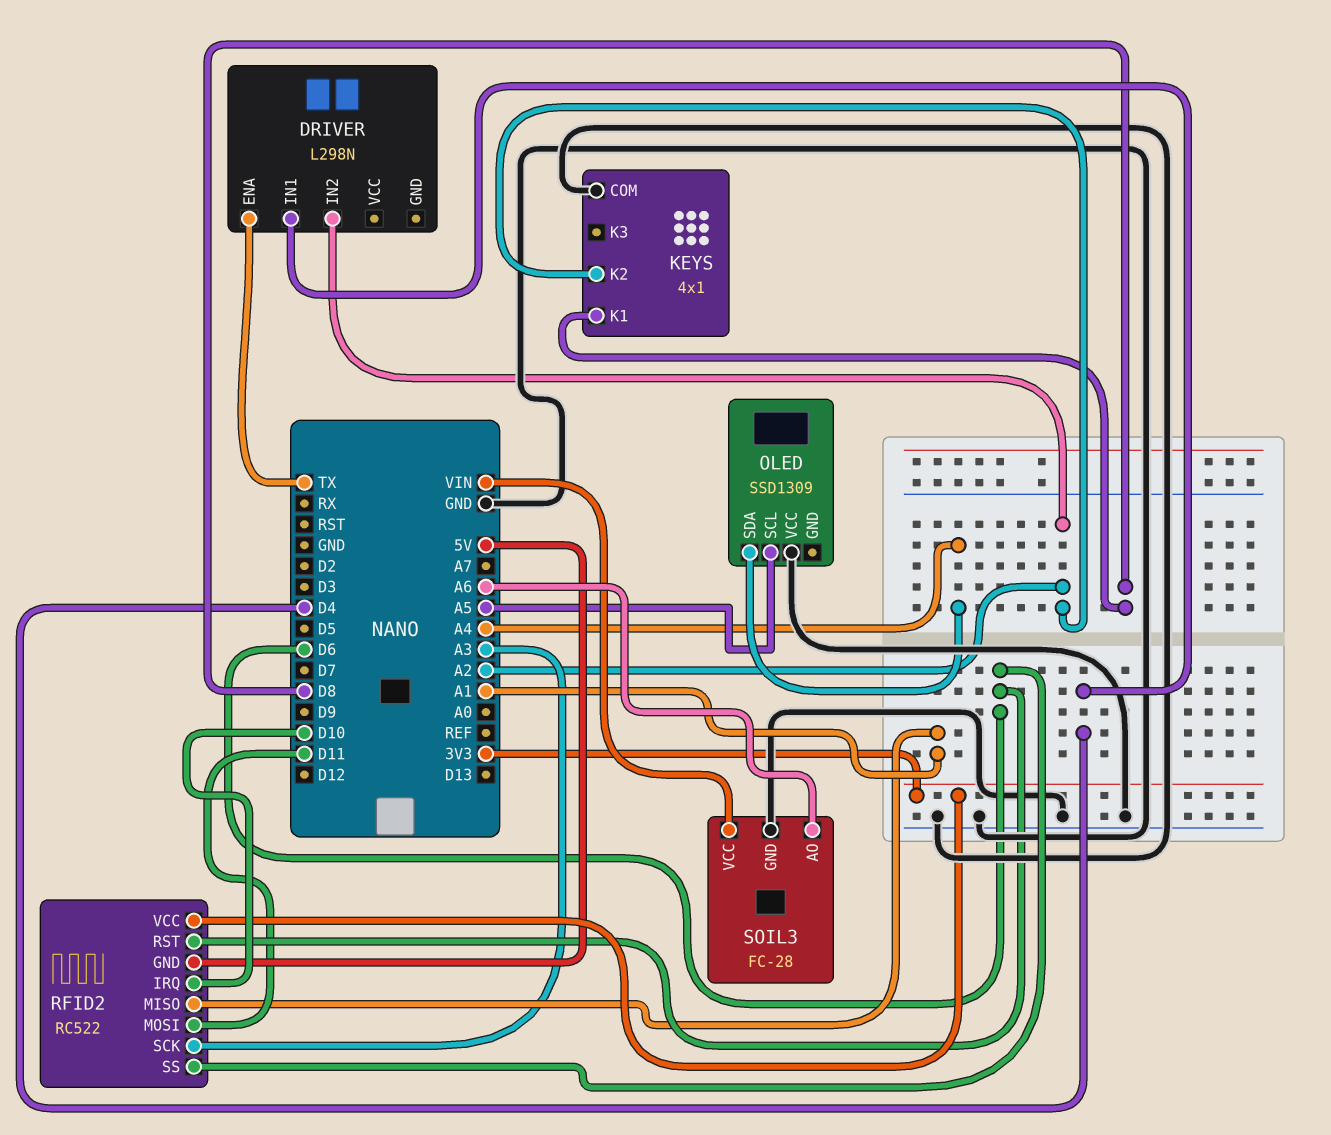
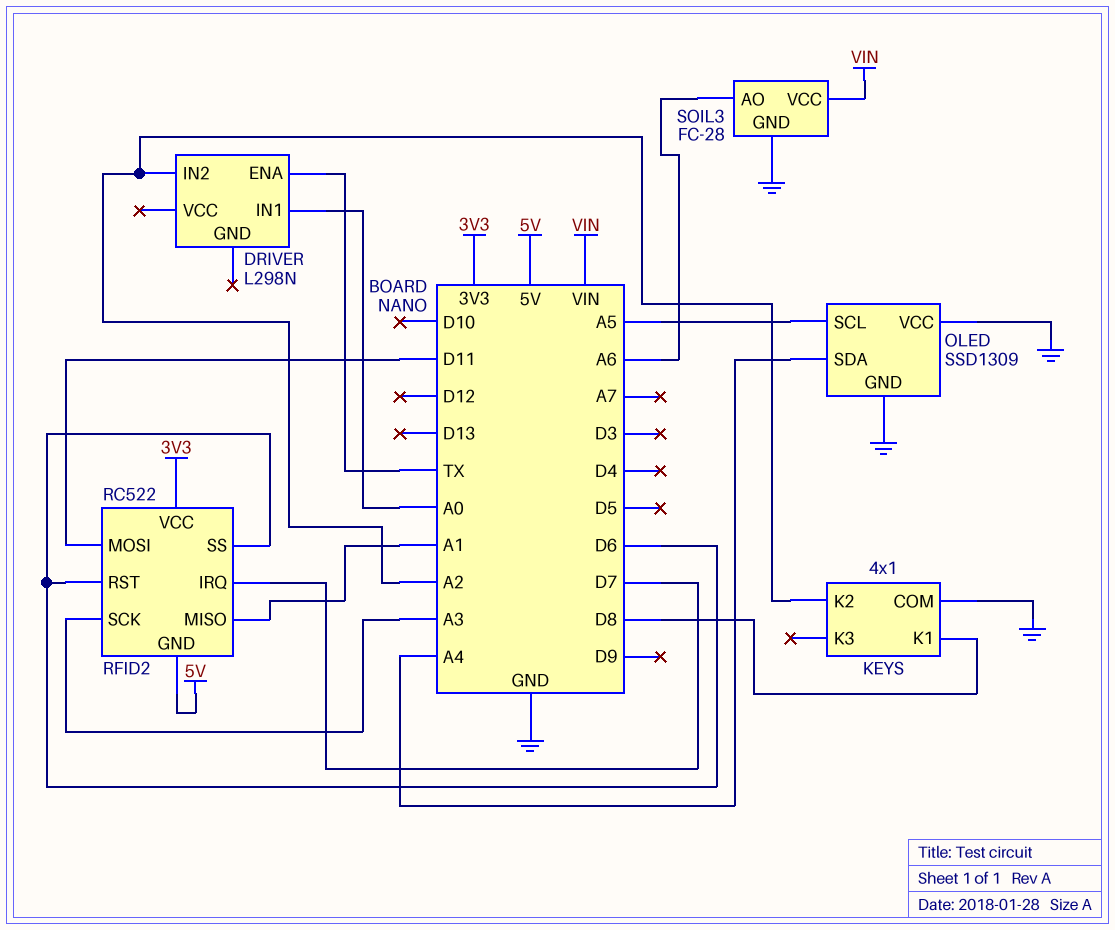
DRIVER pin IN1: D4 -> A0
OLED pin GND: none -> GND
RFID2 pin IRQ: D10 -> D7

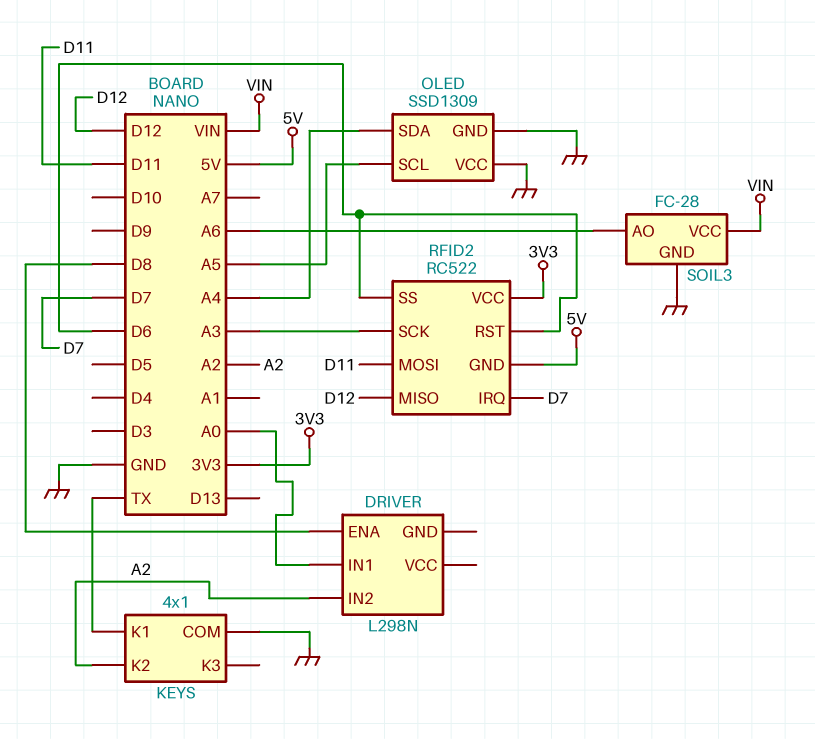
DRIVER pin ENA: TX -> D8
KEYS pin K1: D8 -> TX
RFID2 pin MISO: A1 -> D12

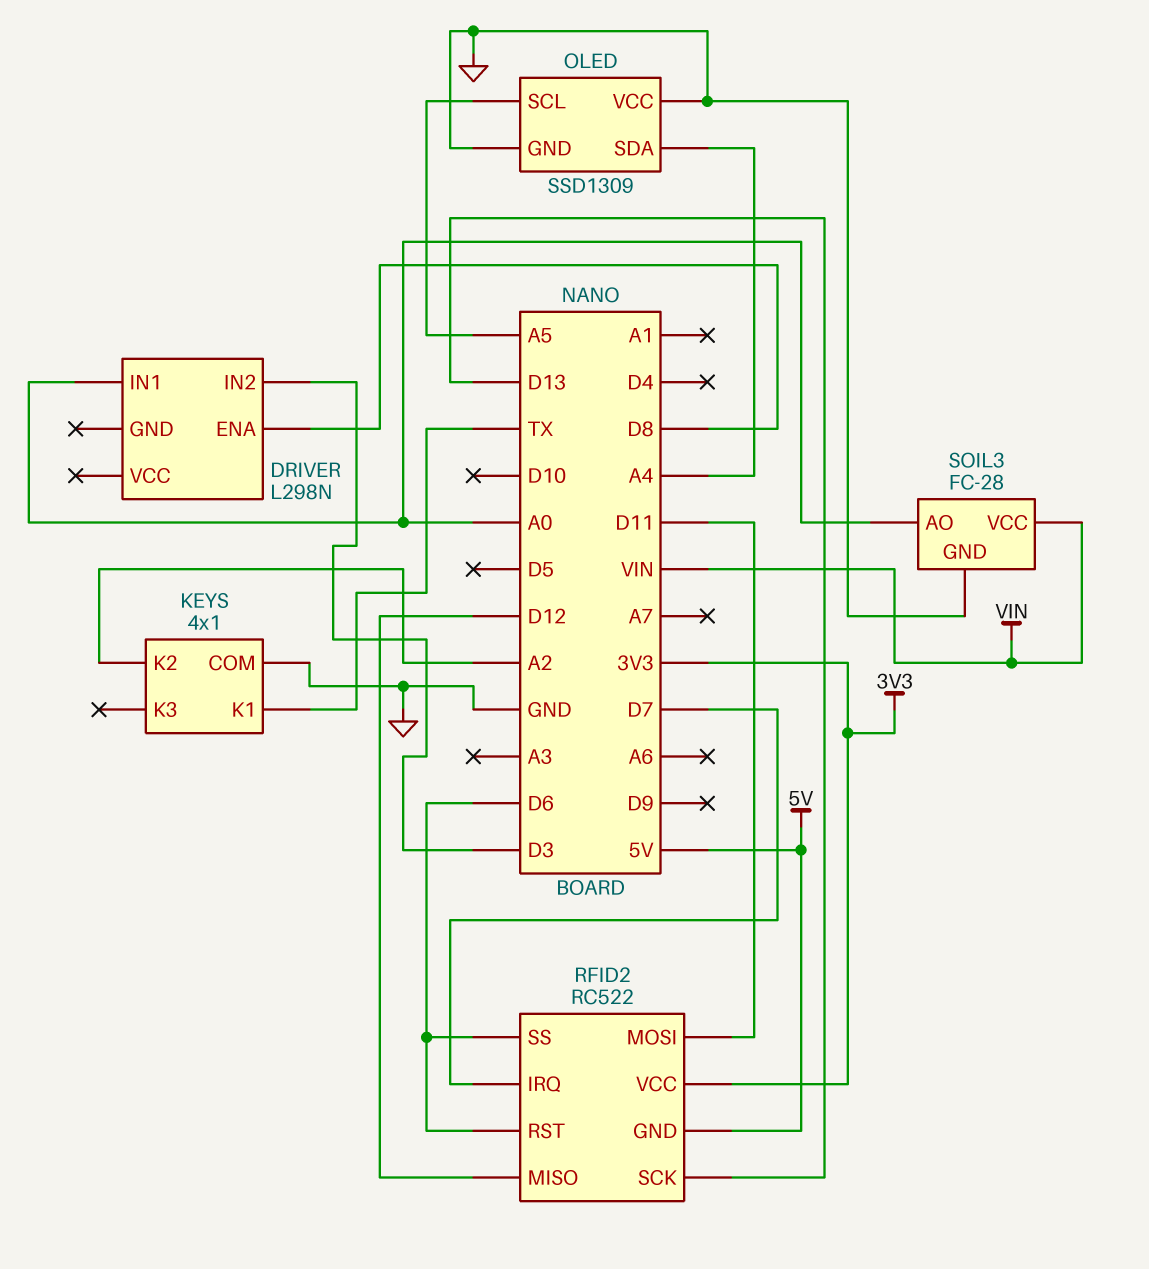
DRIVER pin IN2: A2 -> D3
RFID2 pin SCK: A3 -> D13
SOIL3 pin AO: A6 -> A0

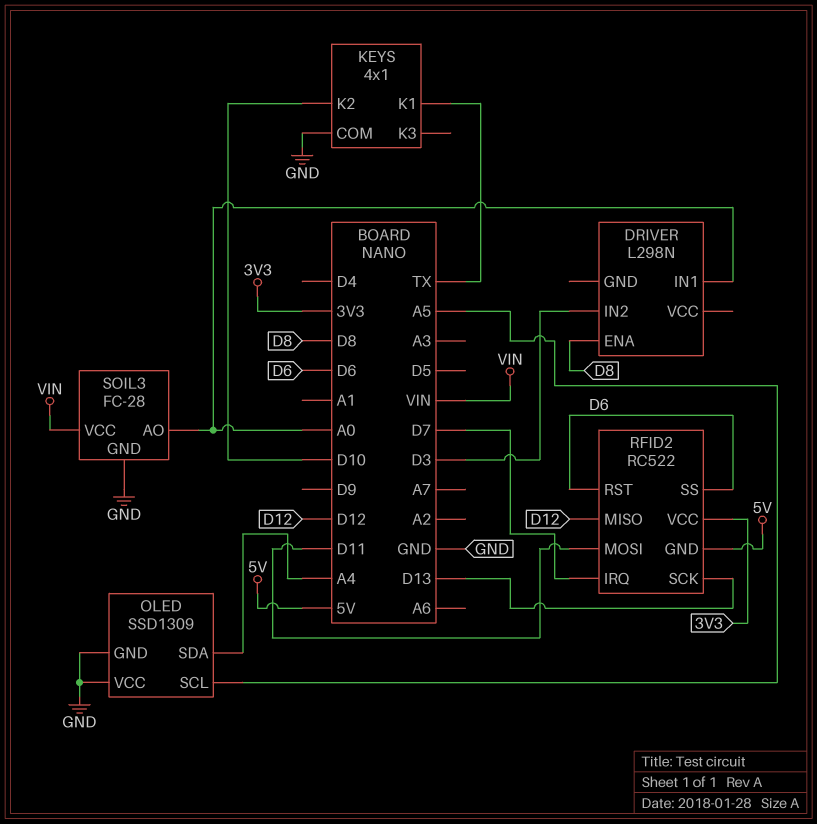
KEYS pin K2: A2 -> D10

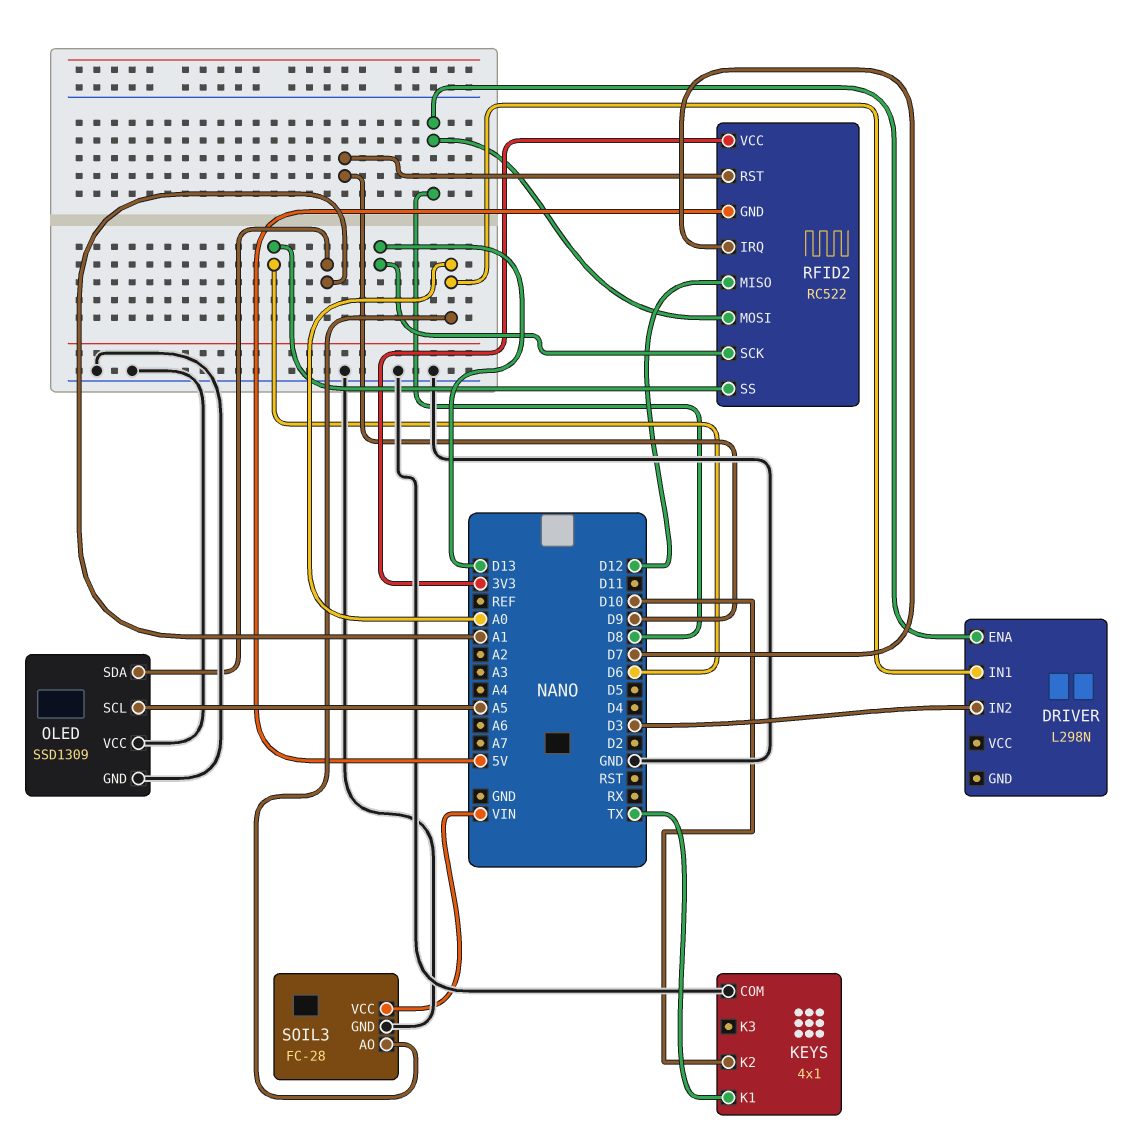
OLED pin SDA: A4 -> A1
RFID2 pin MOSI: D11 -> D8
RFID2 pin RST: D6 -> D9

